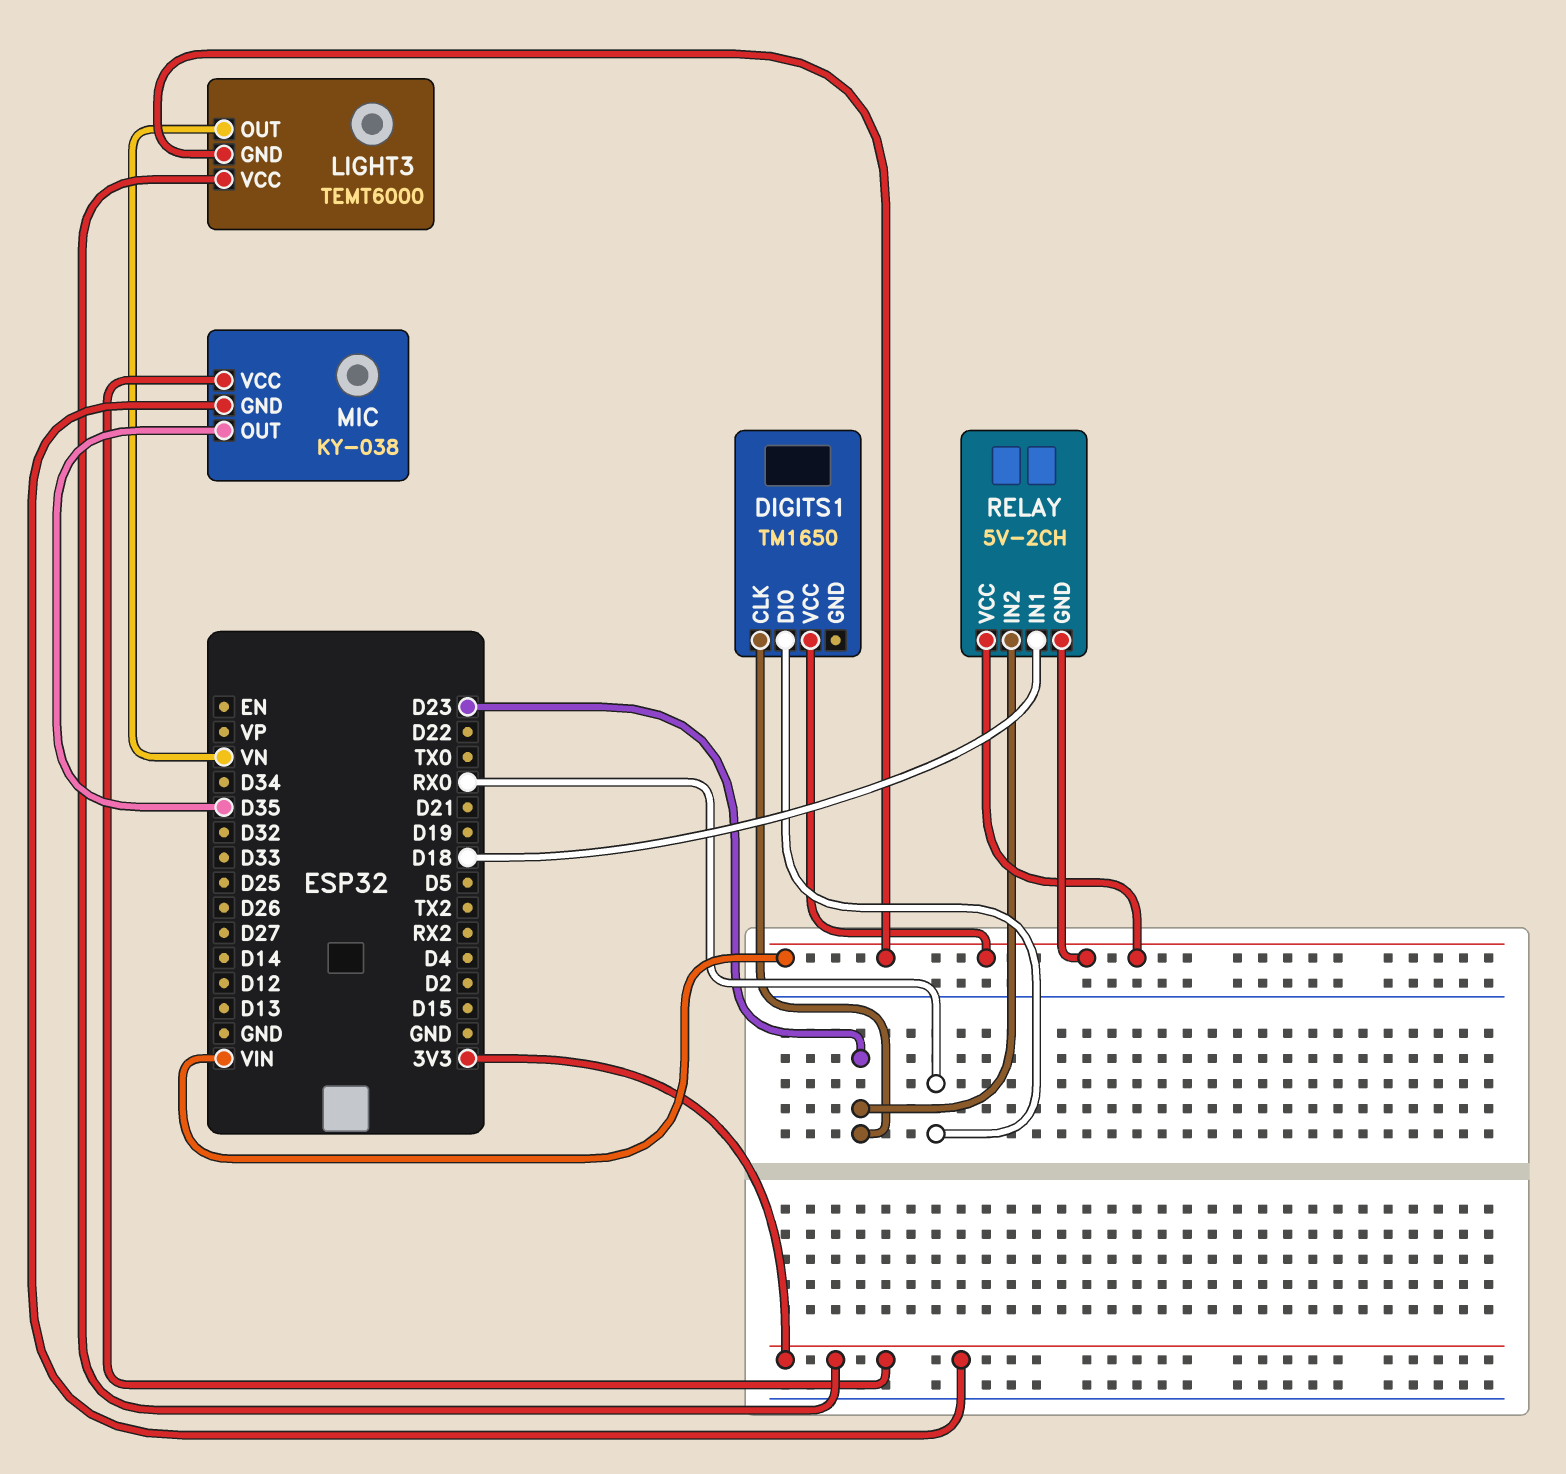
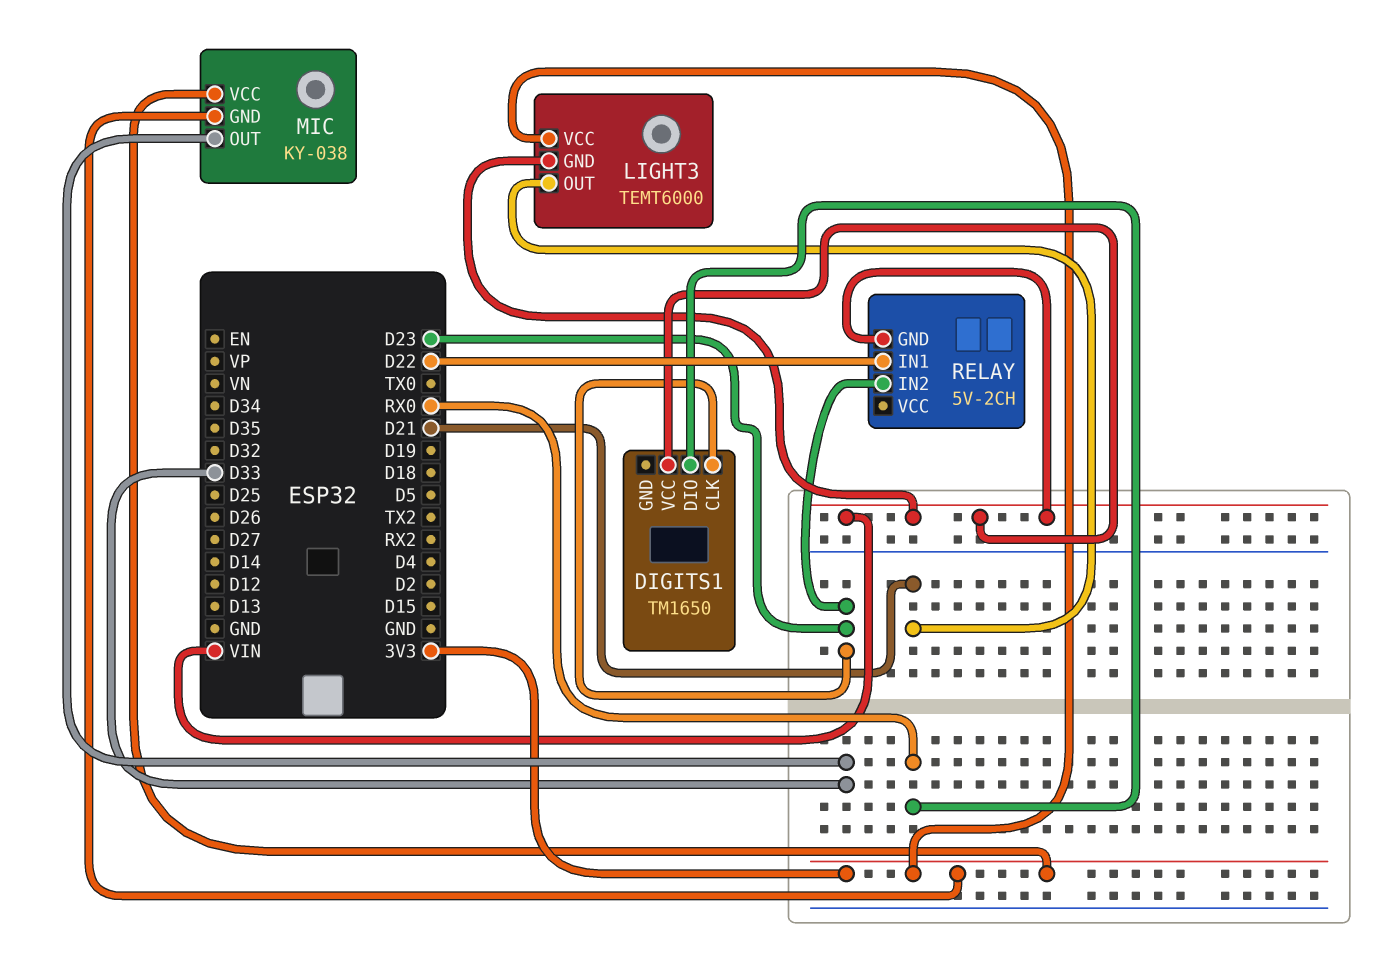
LIGHT3 pin OUT: VN -> D21
MIC pin OUT: D35 -> D33
RELAY pin IN1: D18 -> D22
RELAY pin VCC: VIN -> none

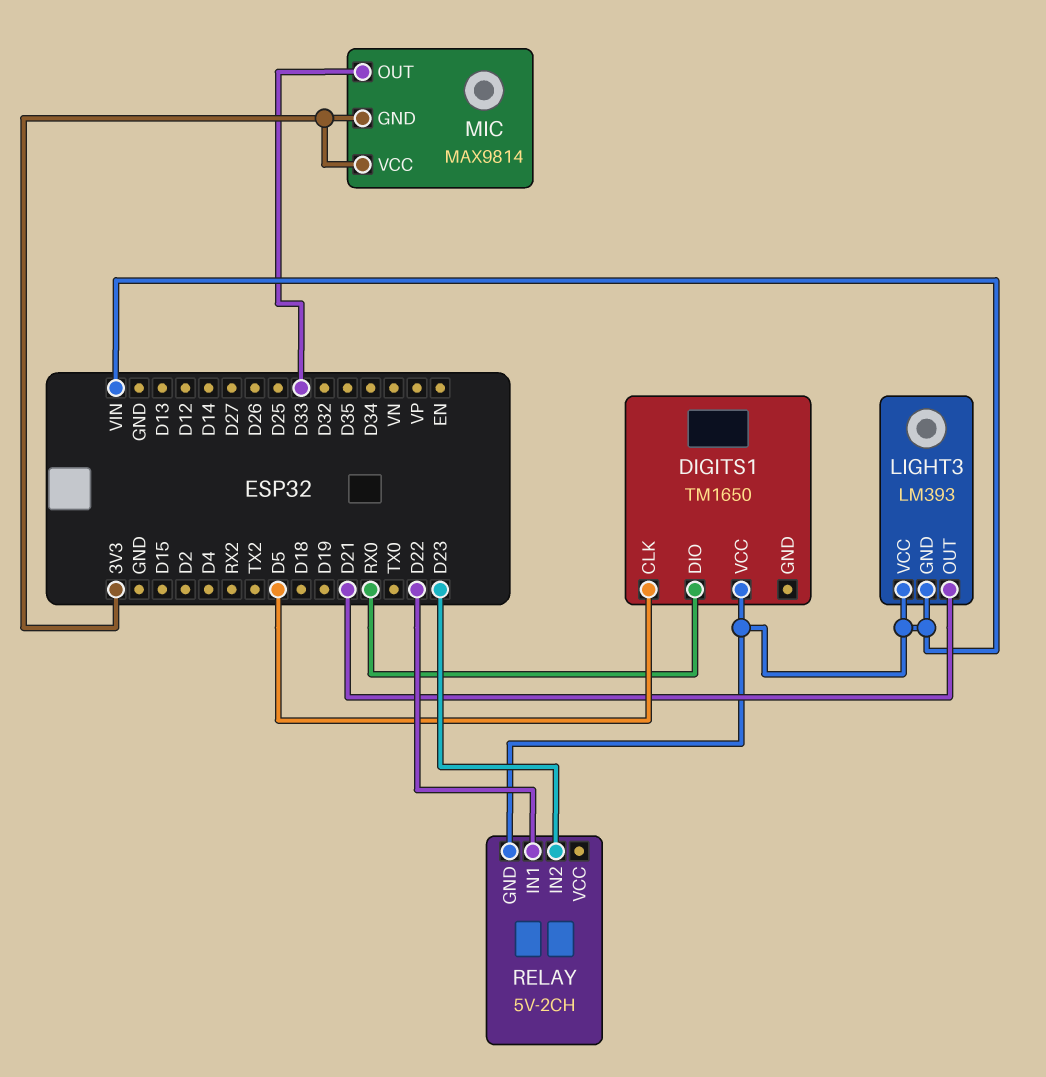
DIGITS1 pin CLK: D23 -> D5
LIGHT3: TEMT6000 -> LM393
LIGHT3 pin VCC: 3V3 -> VIN
MIC: KY-038 -> MAX9814

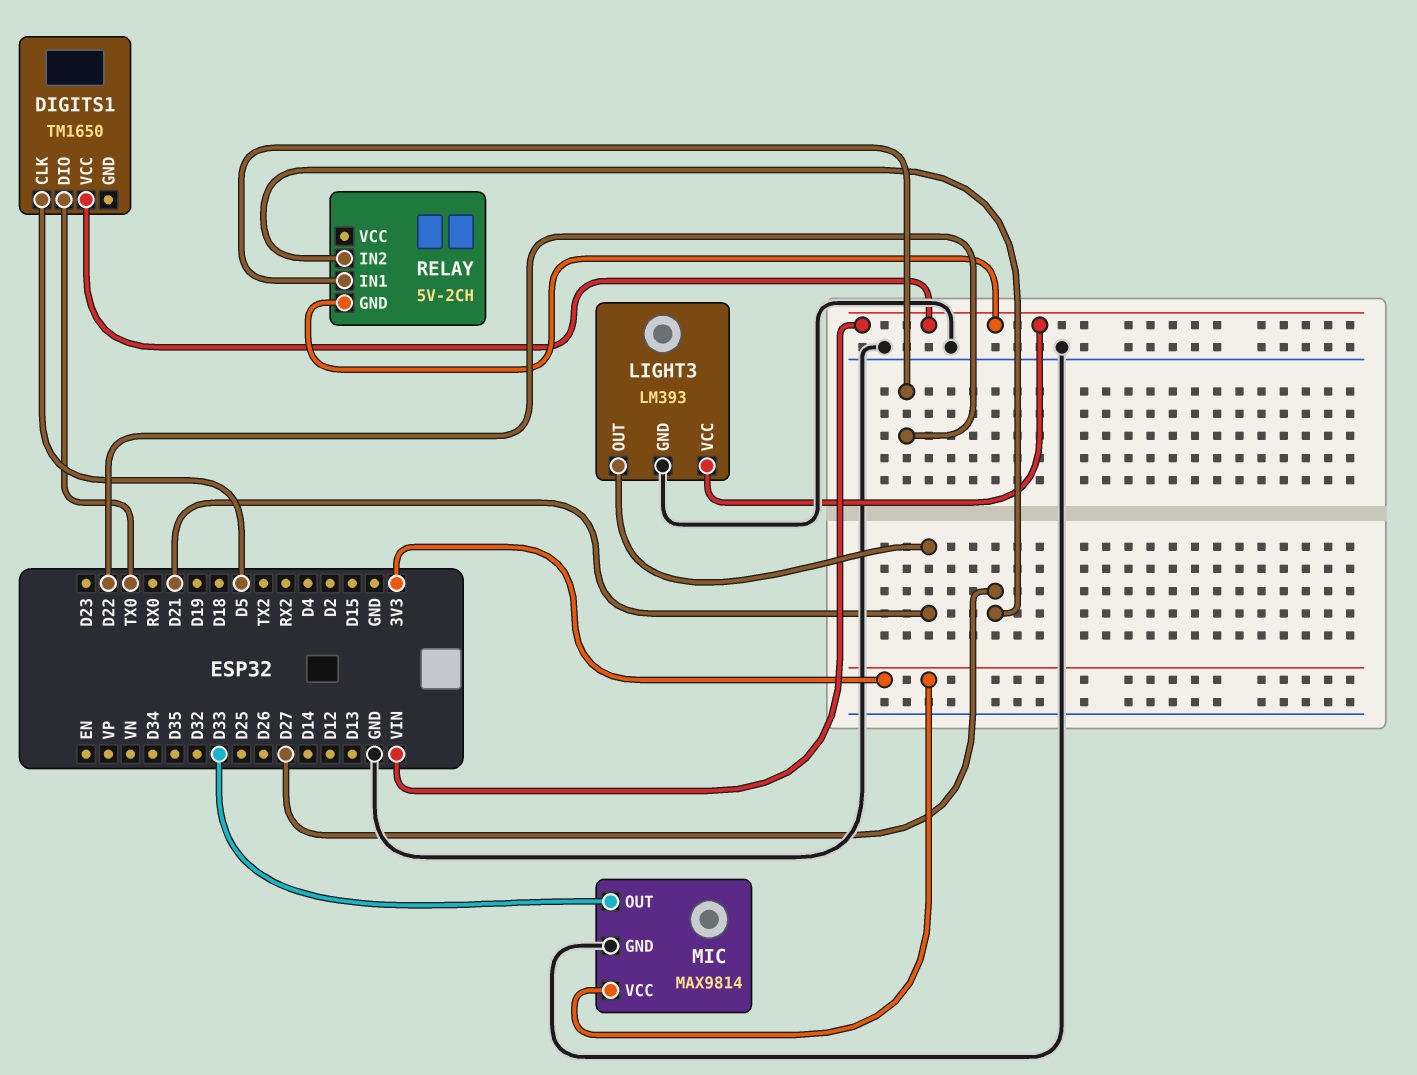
DIGITS1 pin DIO: RX0 -> TX0
LIGHT3 pin GND: VIN -> GND
MIC pin GND: 3V3 -> GND
RELAY pin IN2: D23 -> D27

